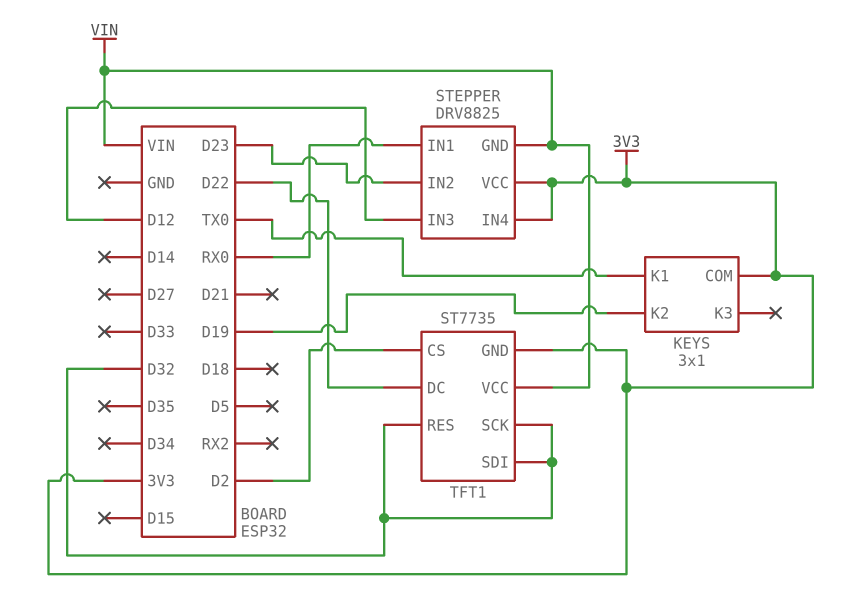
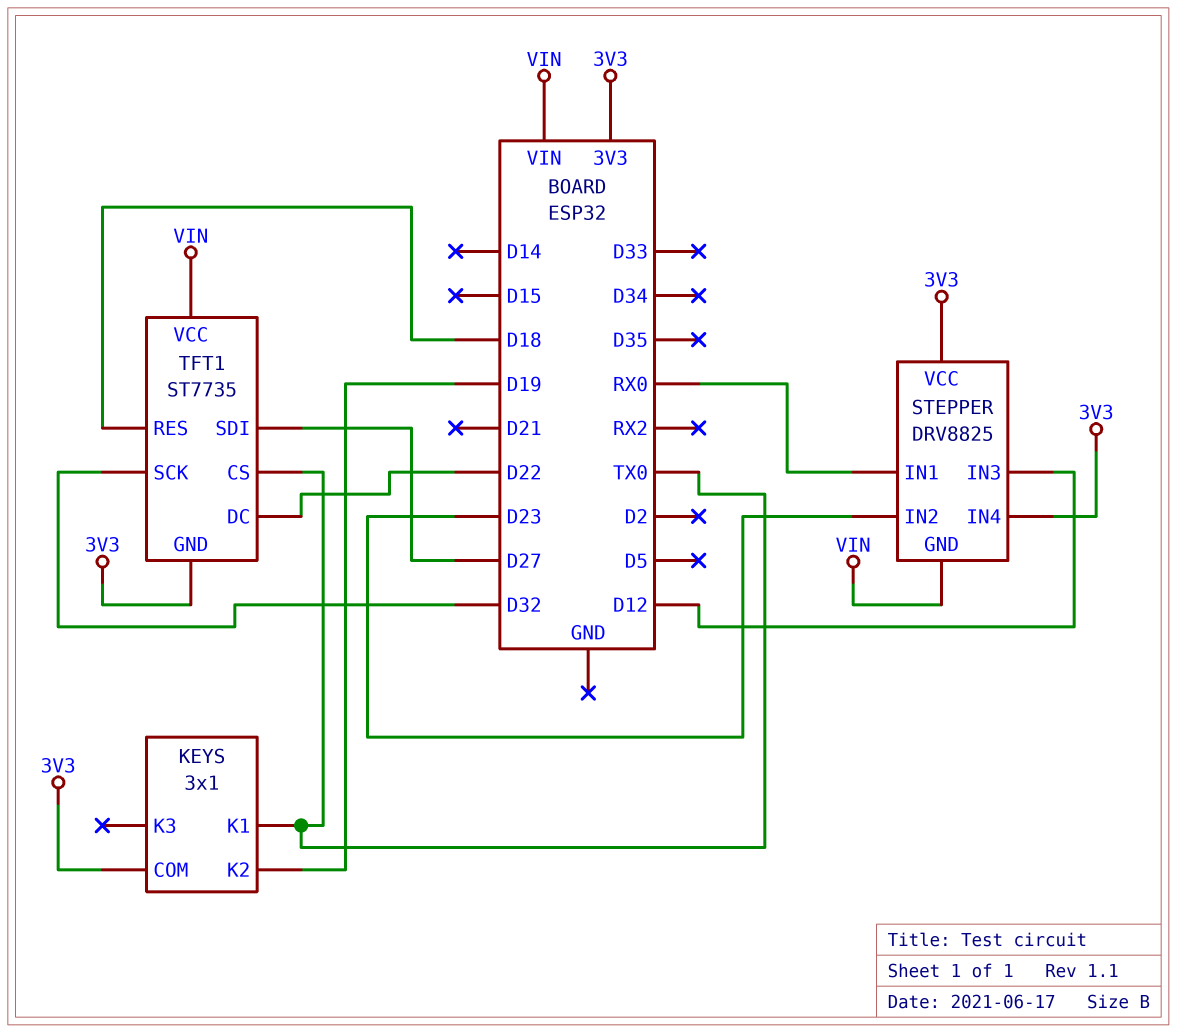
TFT1 pin CS: D2 -> TX0
TFT1 pin RES: D32 -> D18
TFT1 pin SDI: D32 -> D27

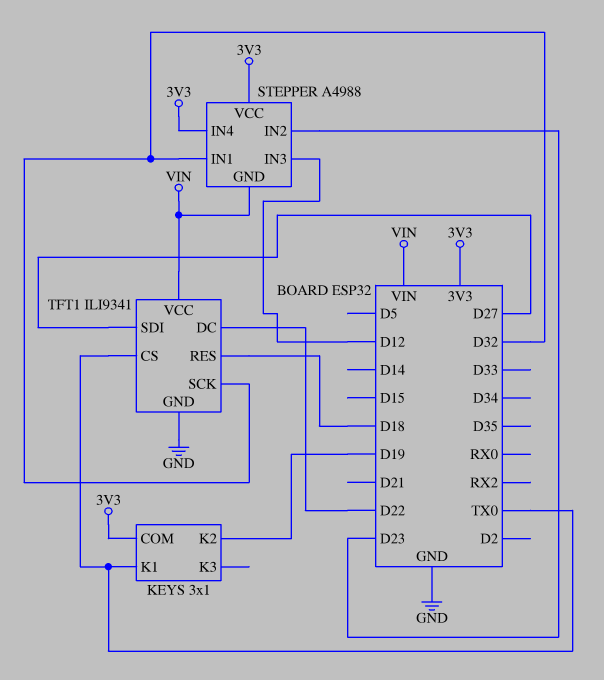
STEPPER: DRV8825 -> A4988
STEPPER pin IN1: RX0 -> D32
TFT1: ST7735 -> ILI9341
TFT1 pin GND: 3V3 -> GND

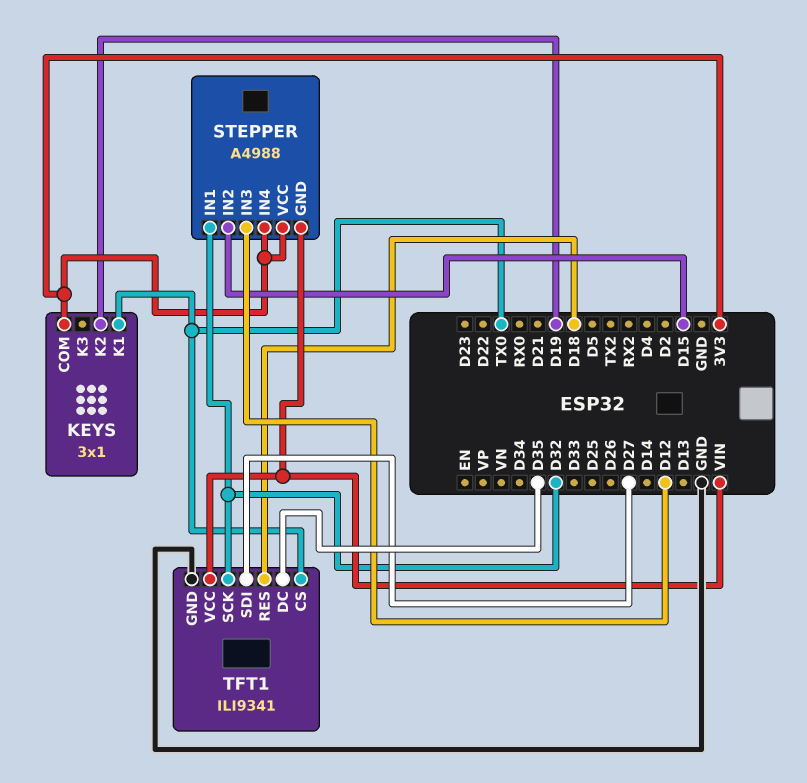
STEPPER pin IN2: D23 -> D15
TFT1 pin DC: D22 -> D35

